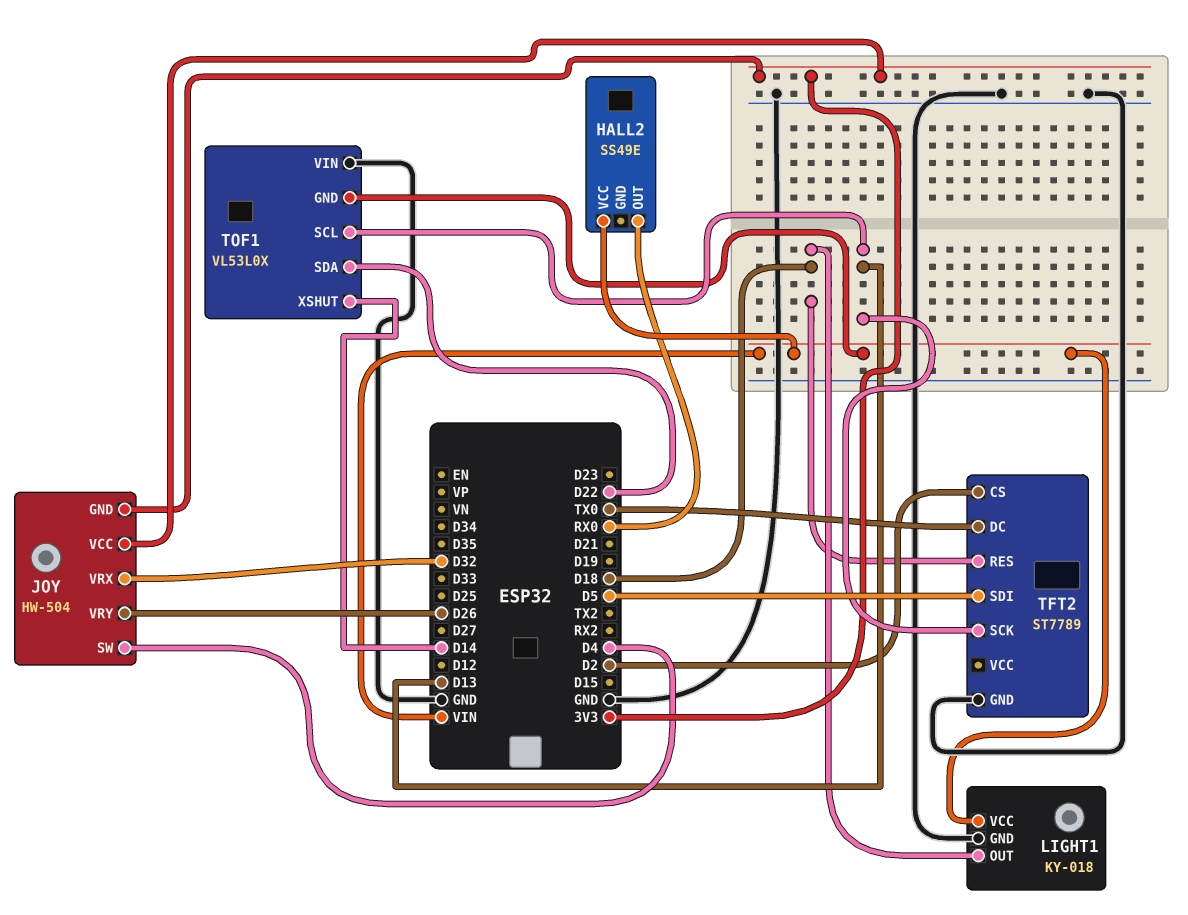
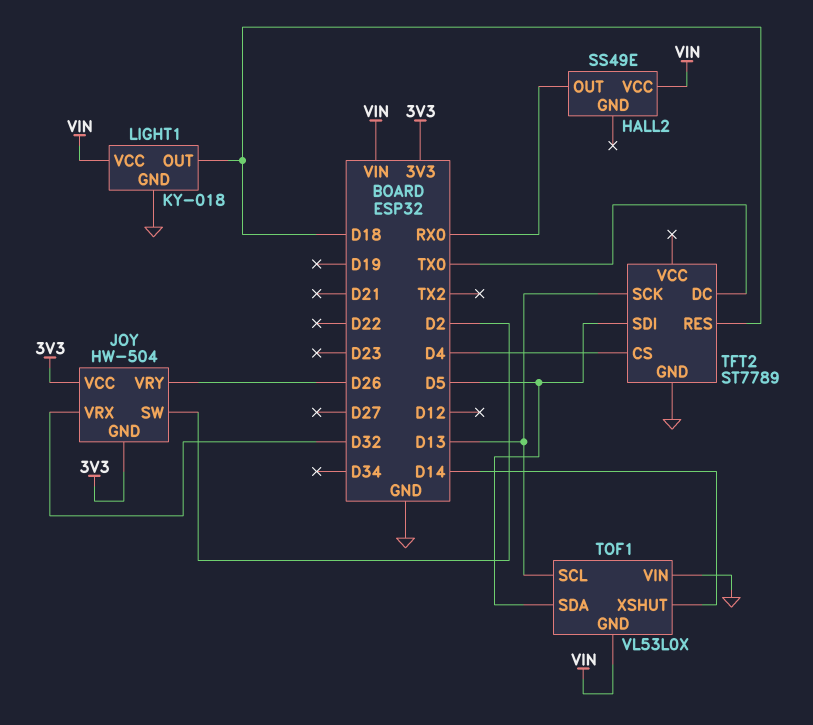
JOY pin SW: D4 -> D2
TFT2 pin CS: D2 -> D4
TOF1 pin SDA: D22 -> D5

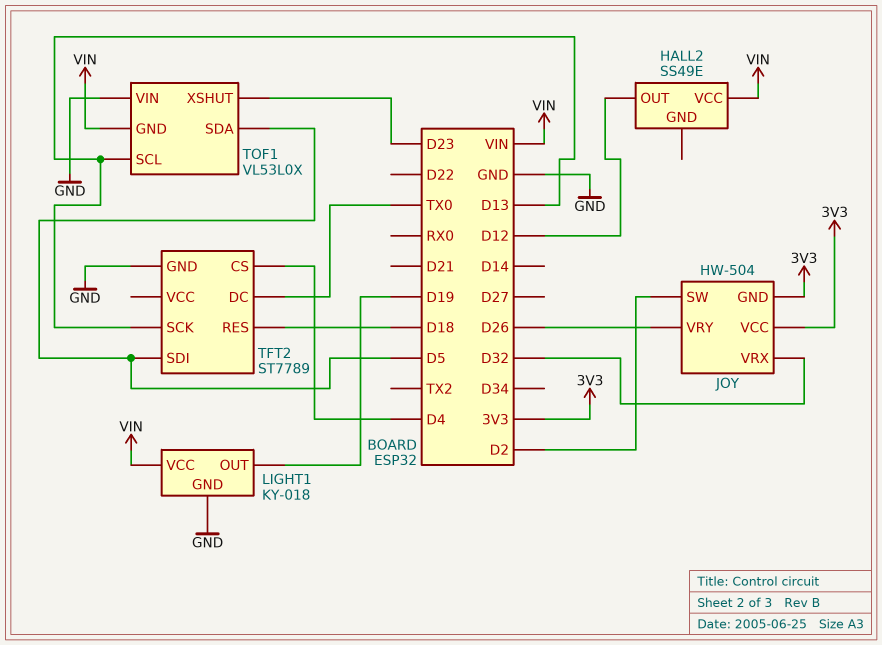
HALL2 pin OUT: RX0 -> D12
LIGHT1 pin OUT: D18 -> D19
TOF1 pin XSHUT: D14 -> D23

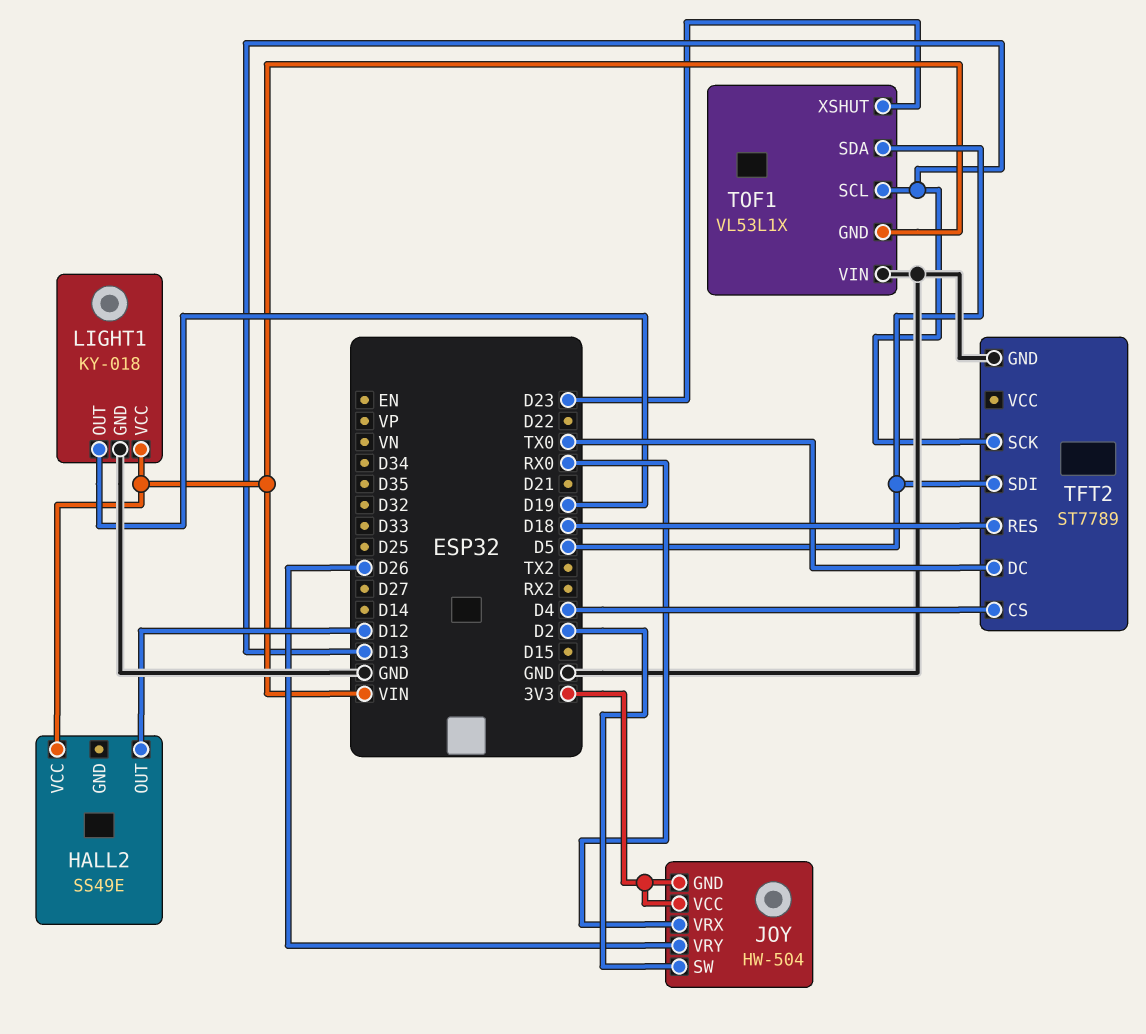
JOY pin VRX: D32 -> RX0
TOF1: VL53L0X -> VL53L1X

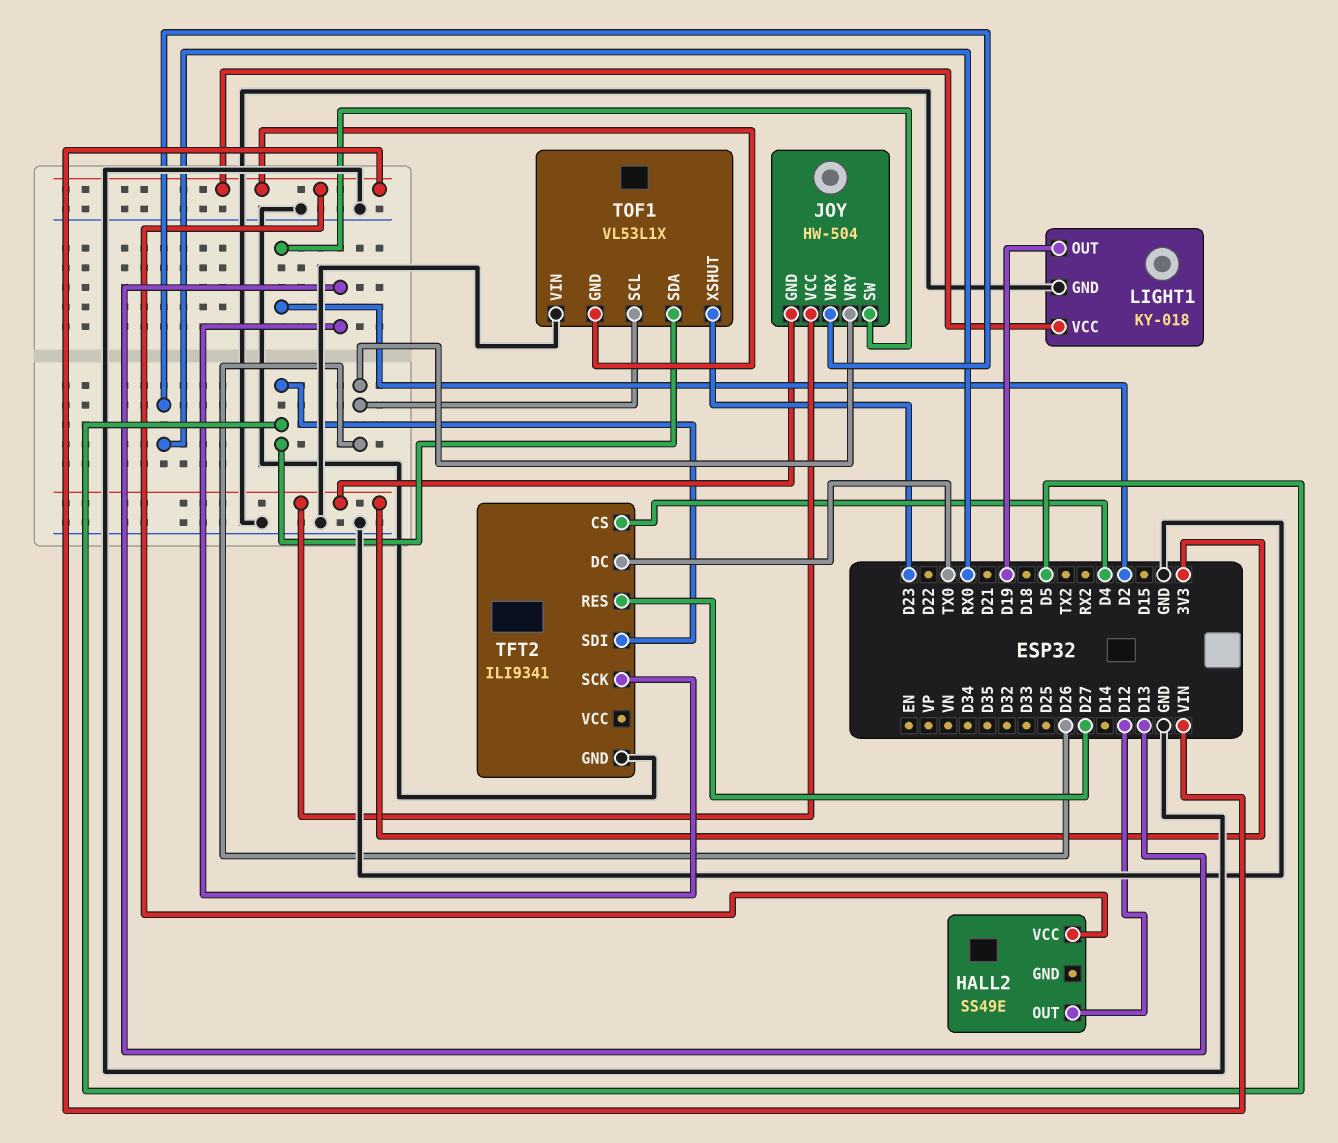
TFT2: ST7789 -> ILI9341
TFT2 pin RES: D18 -> D27
TOF1 pin SCL: D13 -> D26

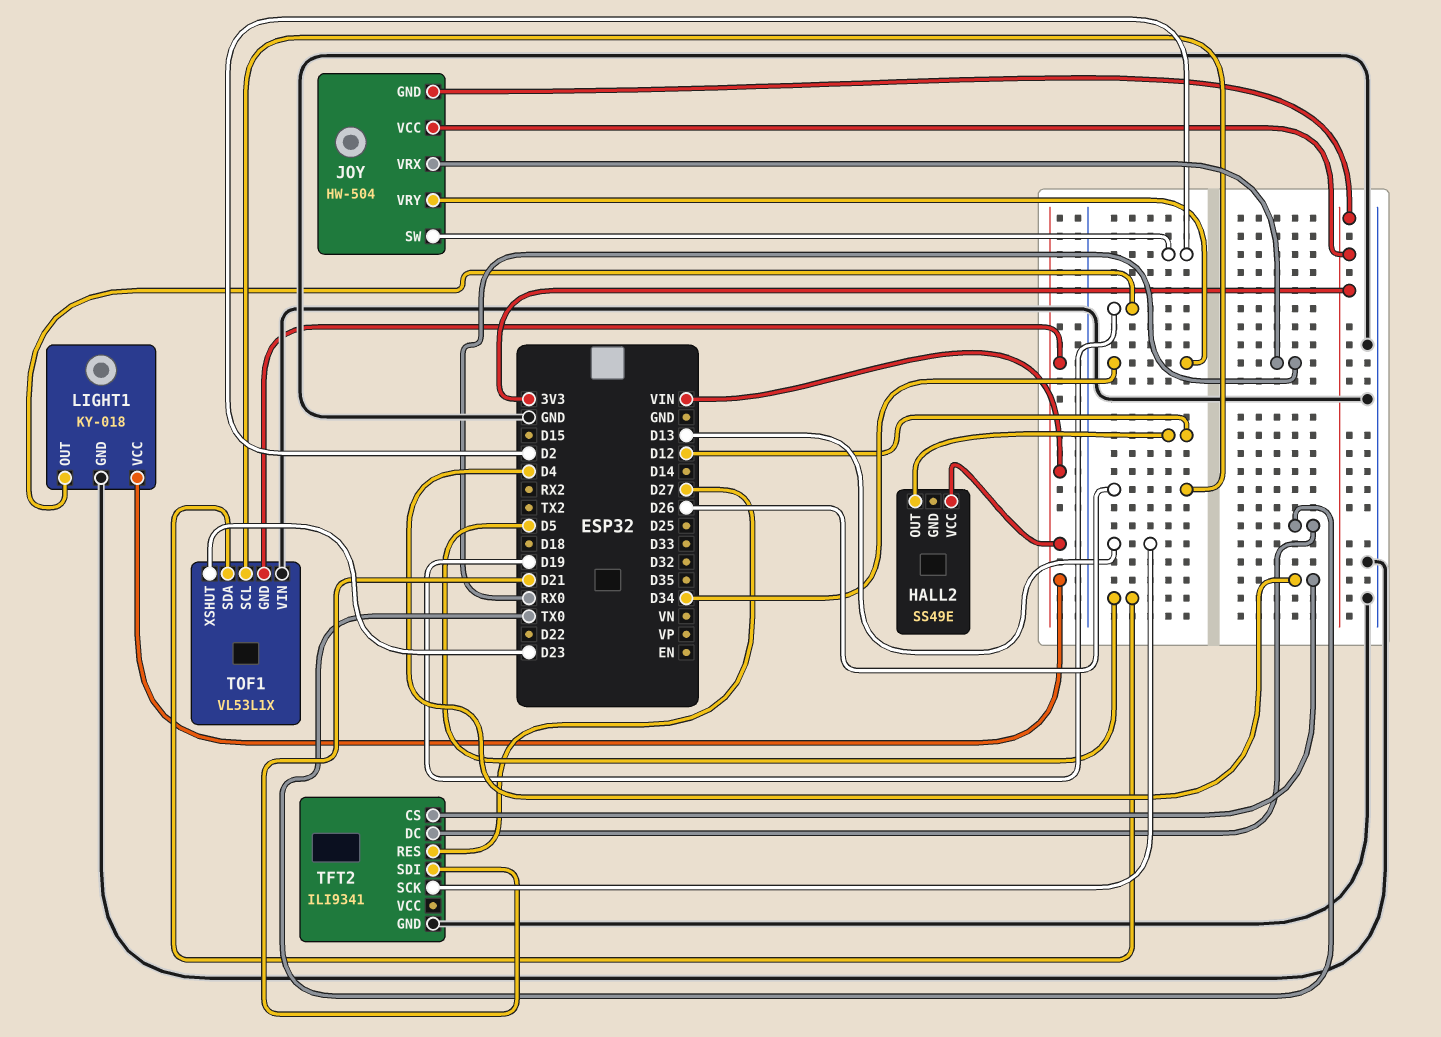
JOY pin VRY: D26 -> D34
TFT2 pin SDI: D5 -> D21

